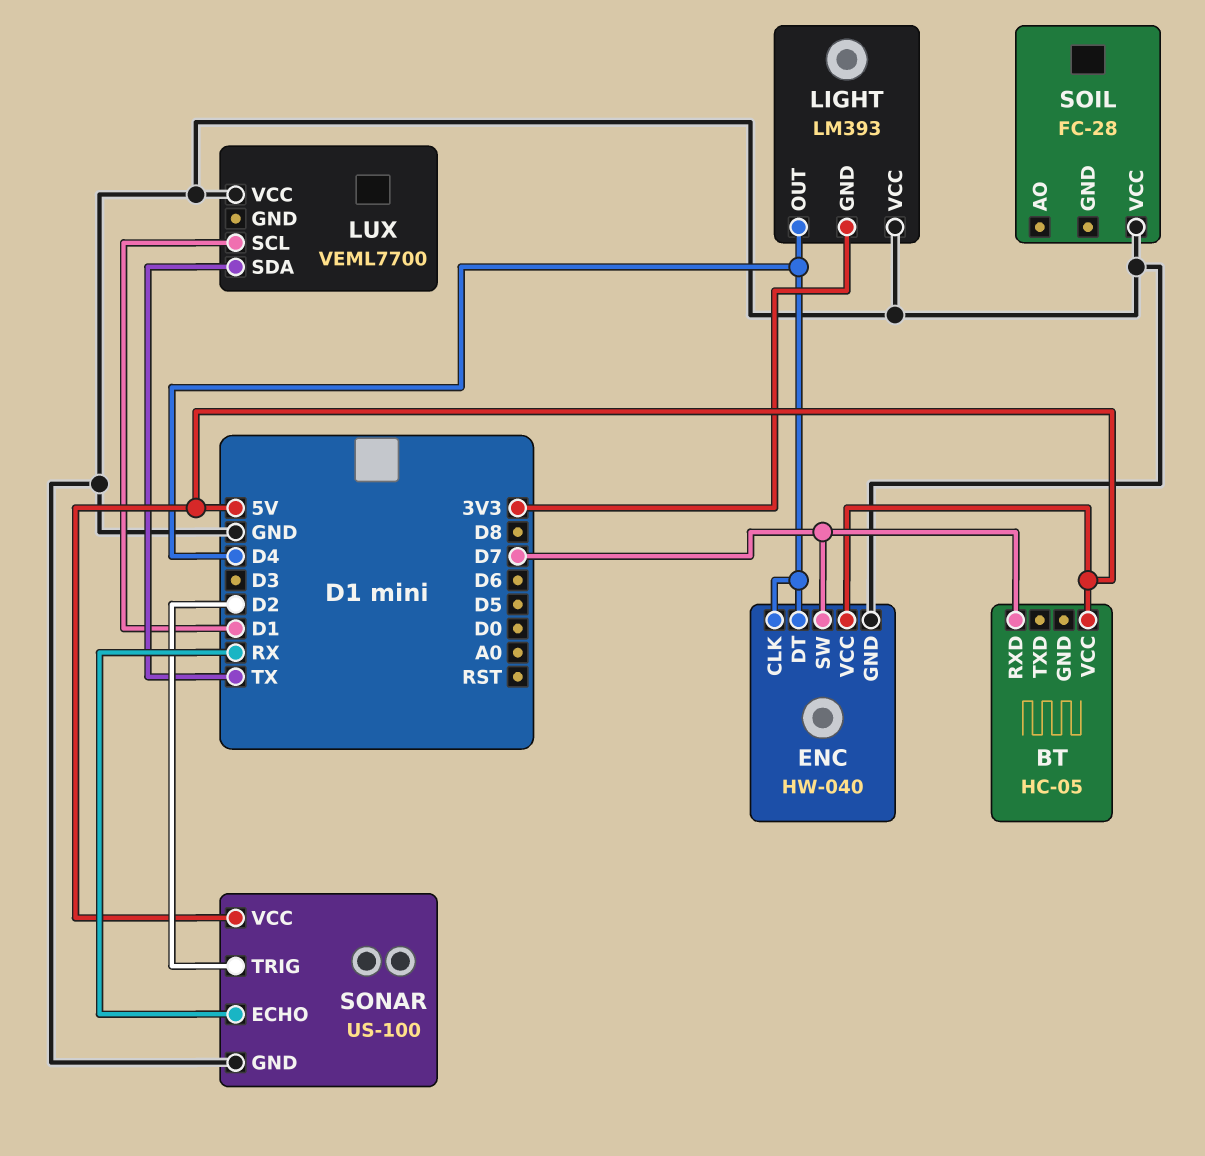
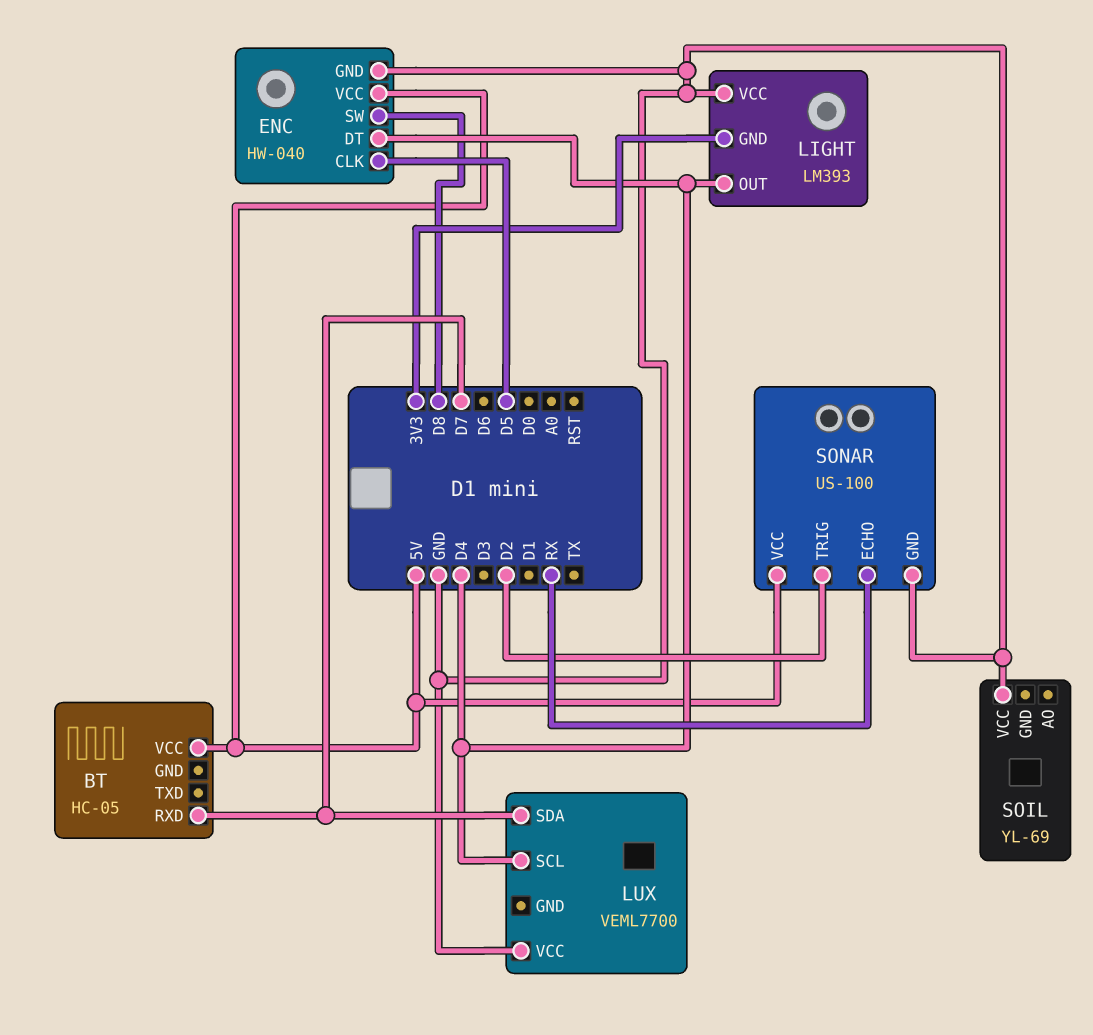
ENC pin CLK: D4 -> D5
ENC pin SW: D7 -> D8
LUX pin SCL: D1 -> D4
LUX pin SDA: TX -> D7
SOIL: FC-28 -> YL-69

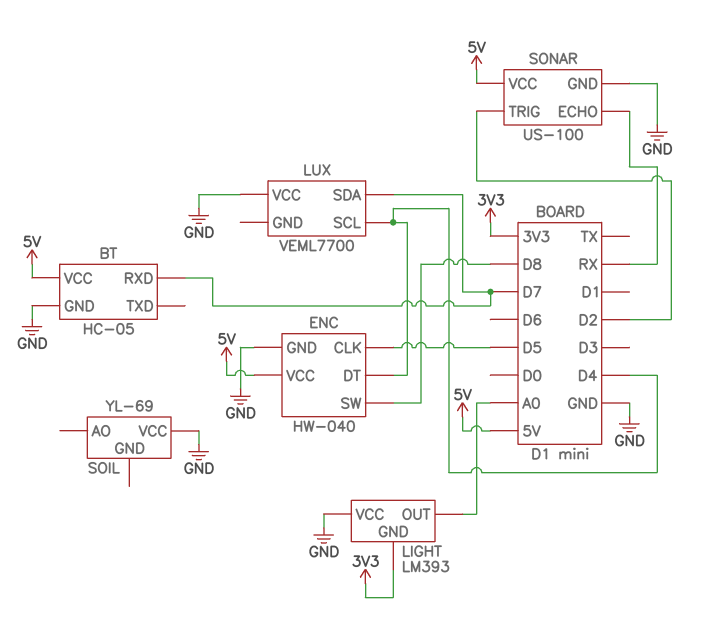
BT pin GND: none -> GND
LIGHT pin OUT: D4 -> A0

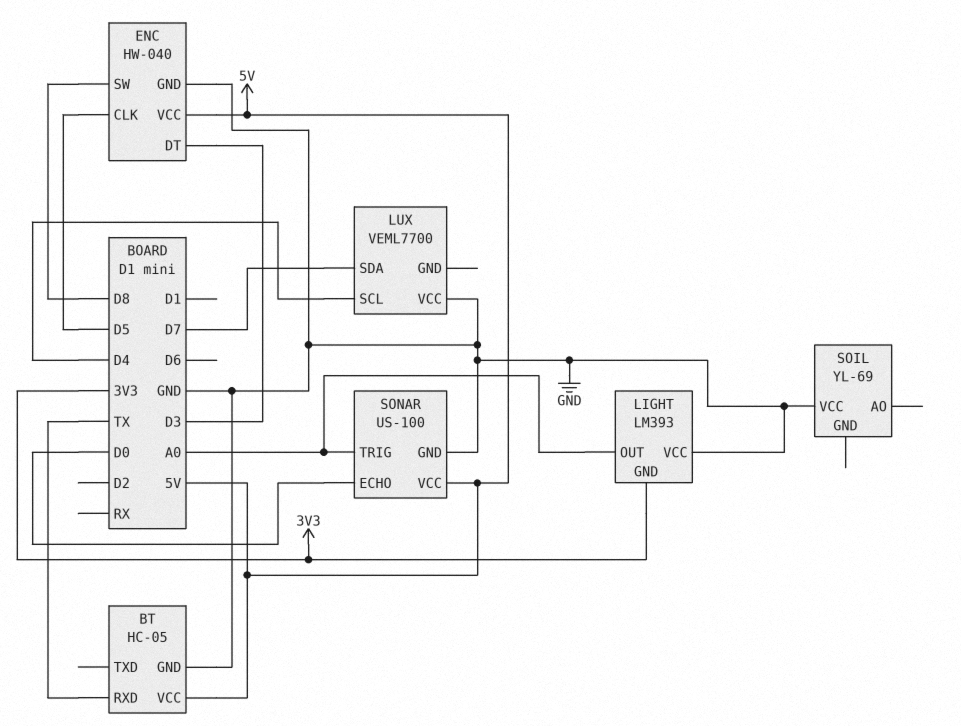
BT pin RXD: D7 -> TX
ENC pin DT: D4 -> D3
SONAR pin ECHO: RX -> D0
SONAR pin TRIG: D2 -> A0

